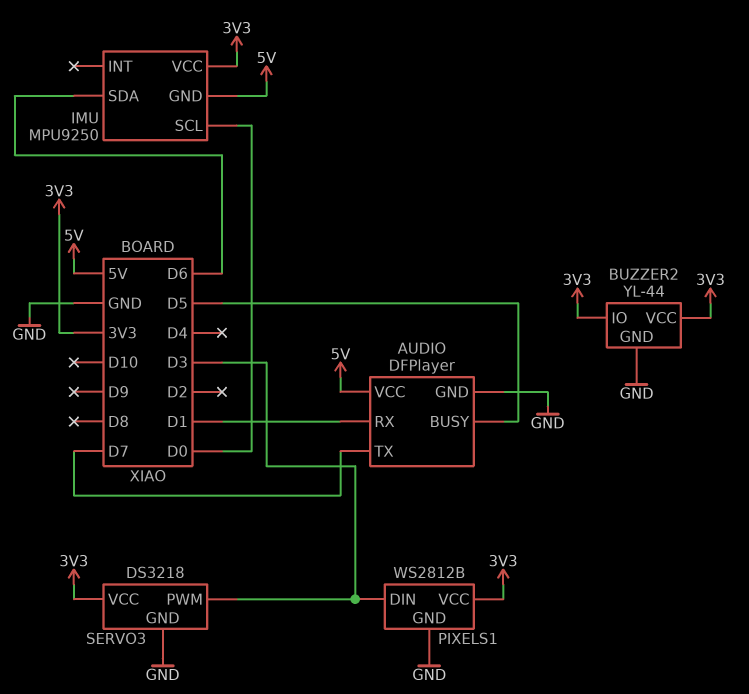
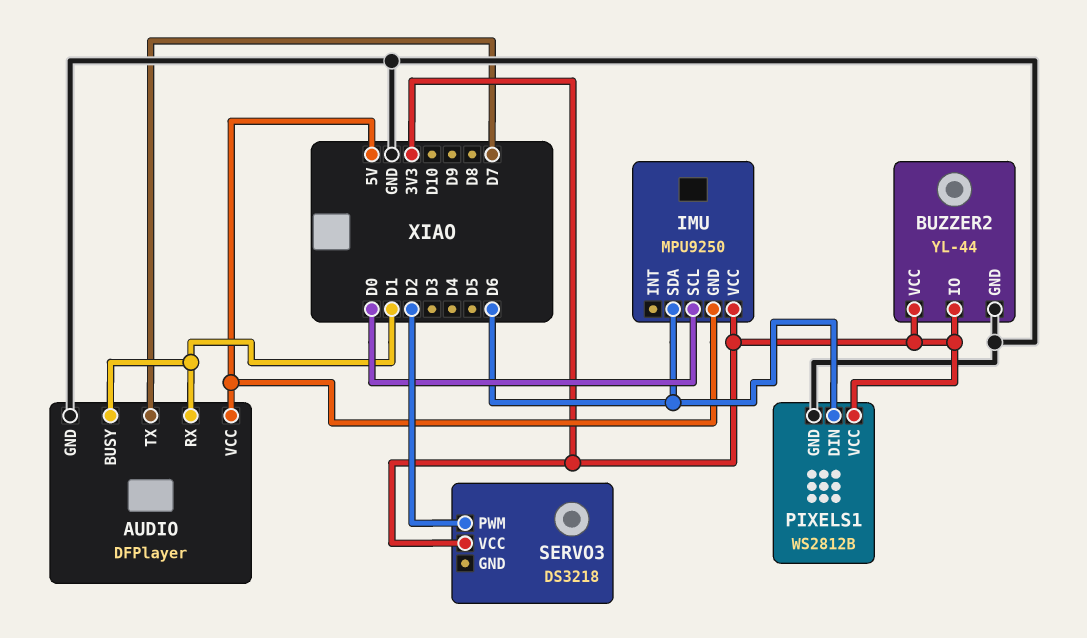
AUDIO pin BUSY: D5 -> D1
PIXELS1 pin DIN: D3 -> D6
SERVO3 pin GND: GND -> none
SERVO3 pin PWM: D3 -> D2

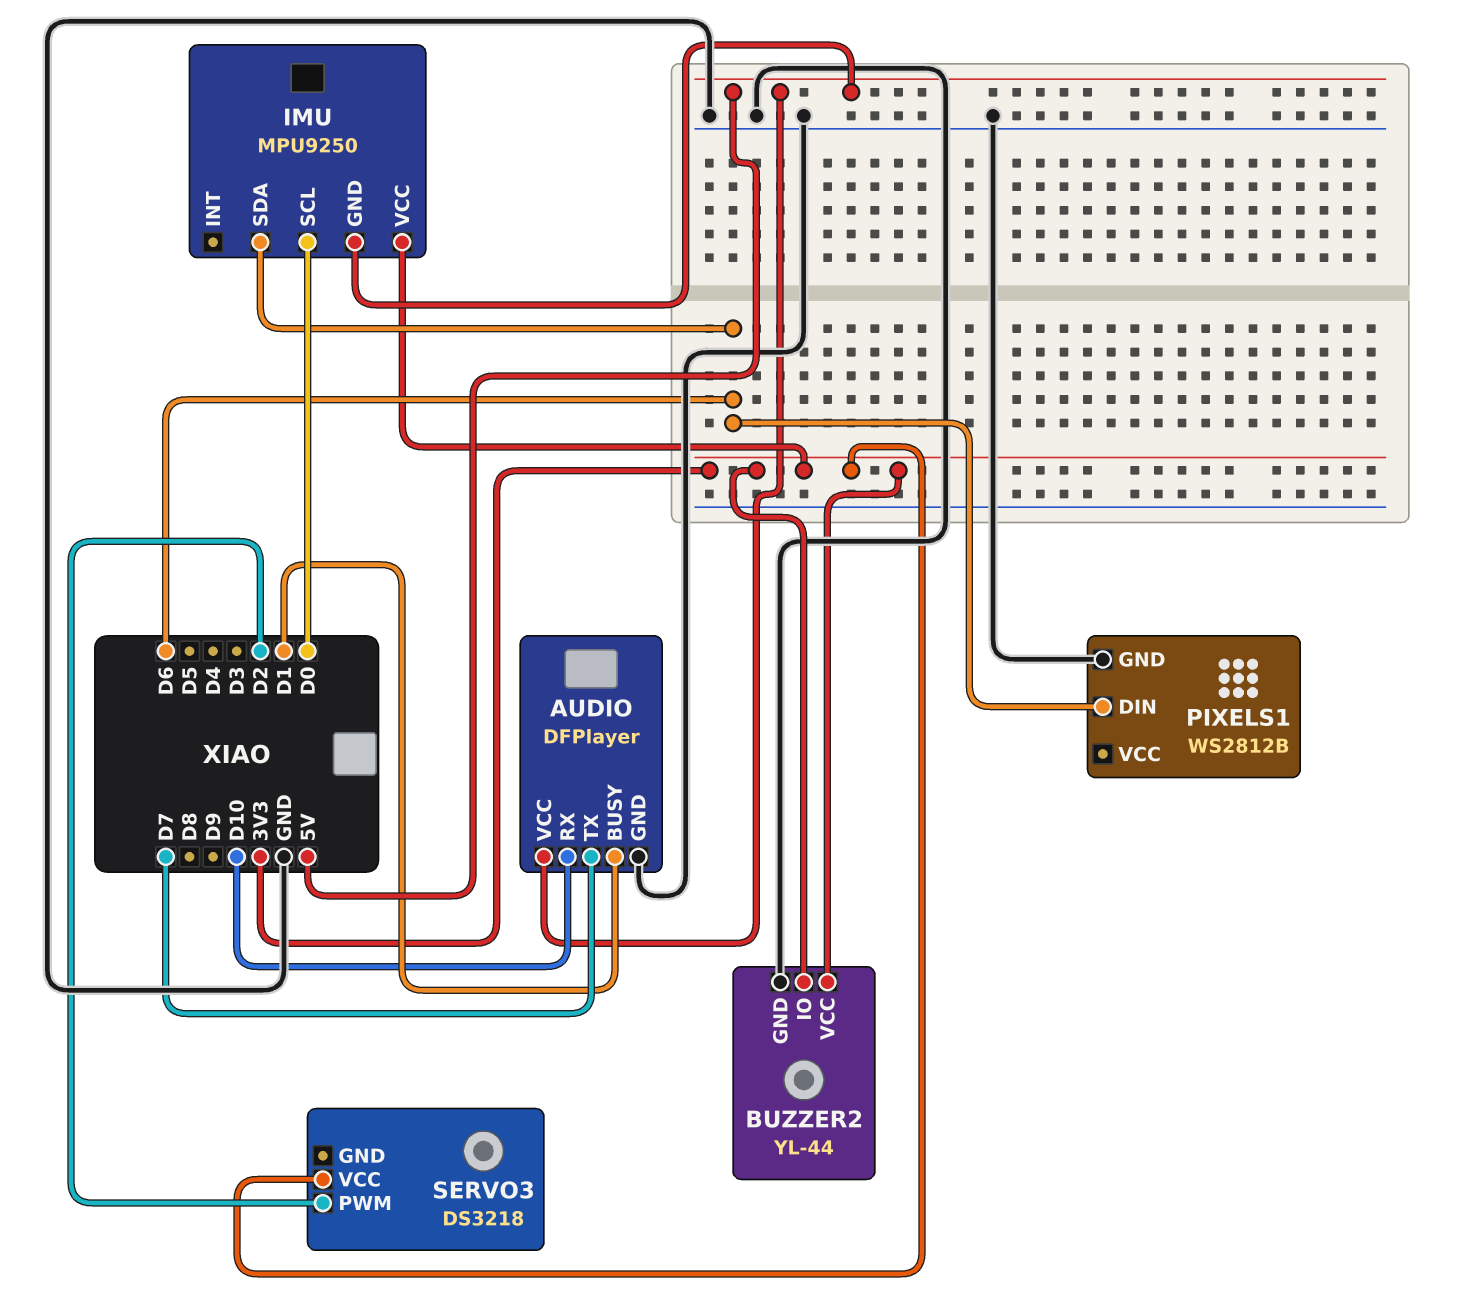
AUDIO pin RX: D1 -> D10
PIXELS1 pin VCC: 3V3 -> none

